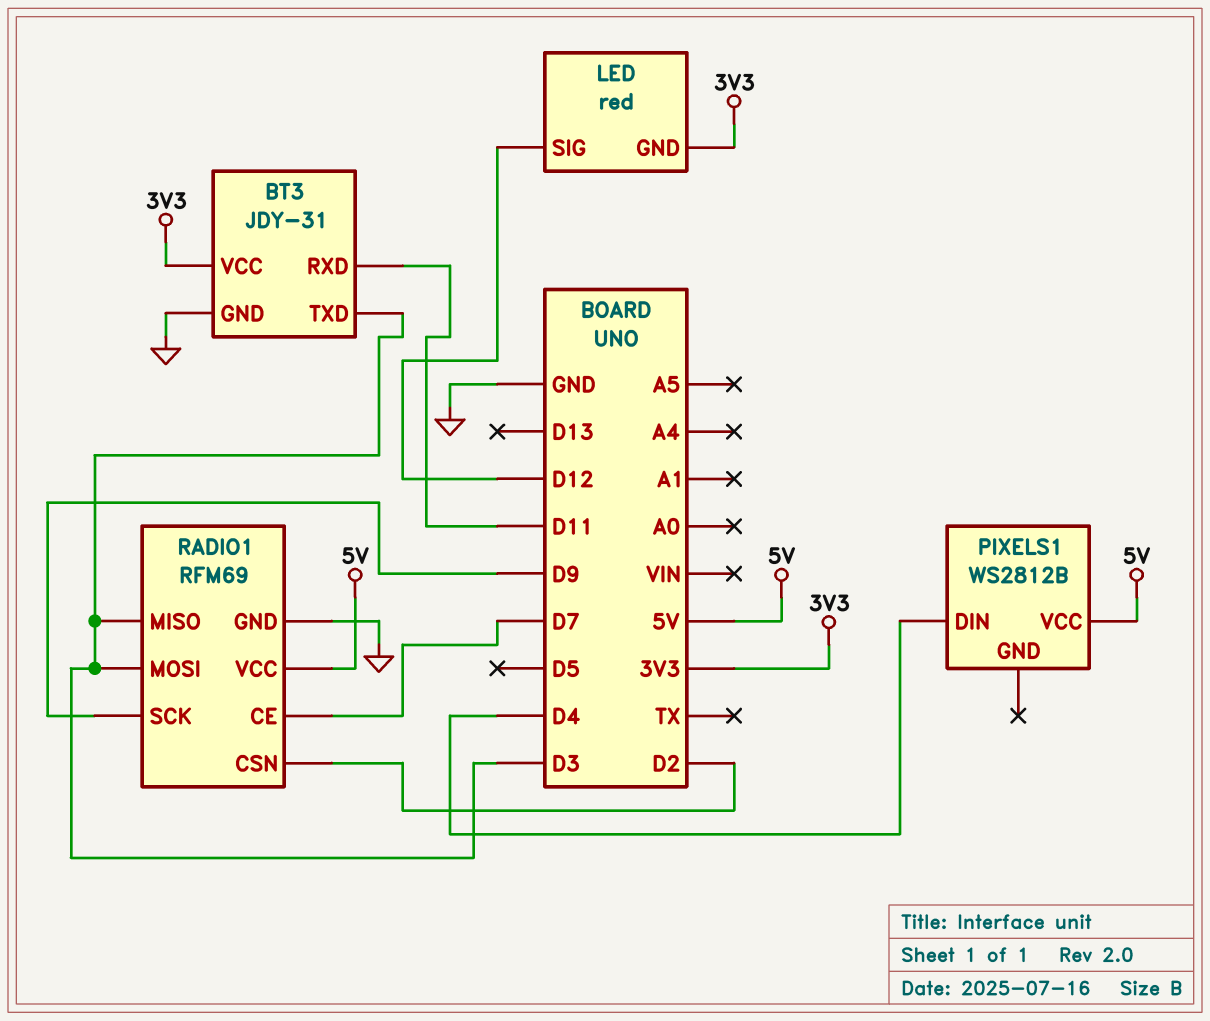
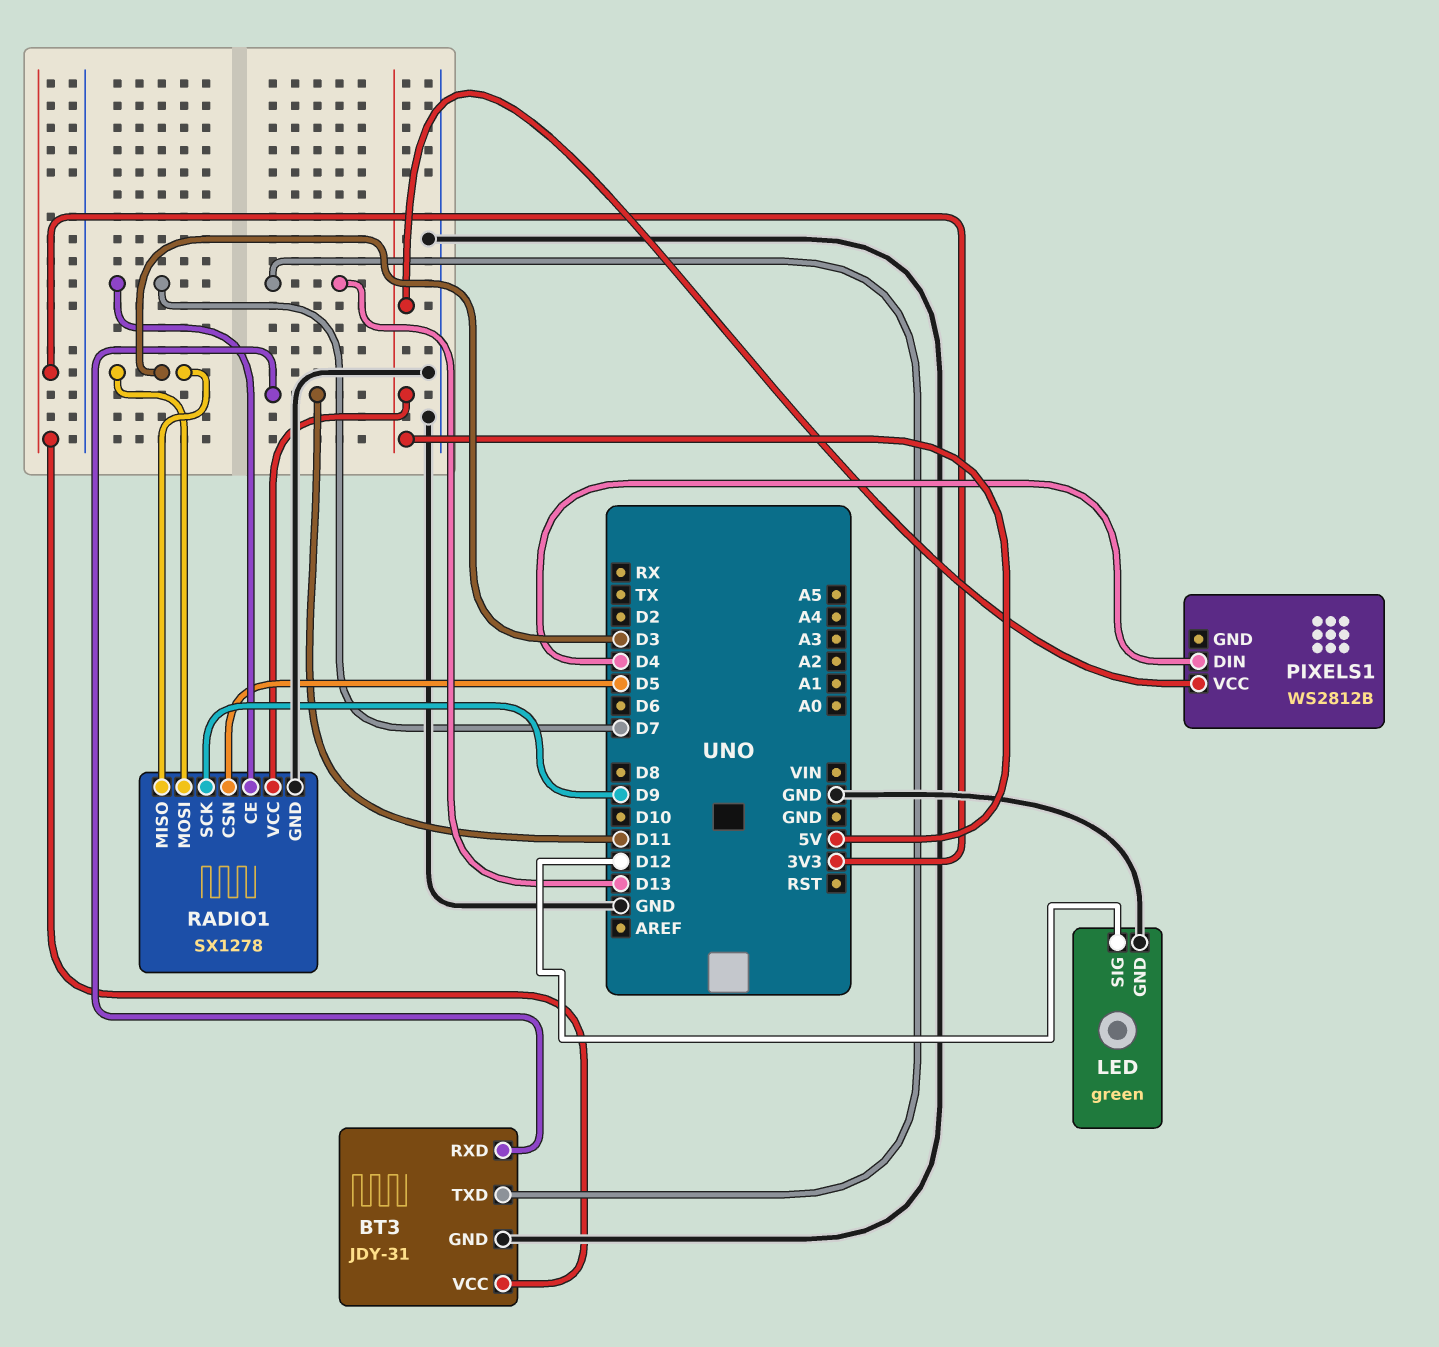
BT3 pin TXD: D3 -> D13
LED: red -> green
LED pin GND: 3V3 -> GND
RADIO1: RFM69 -> SX1278
RADIO1 pin CSN: D2 -> D5

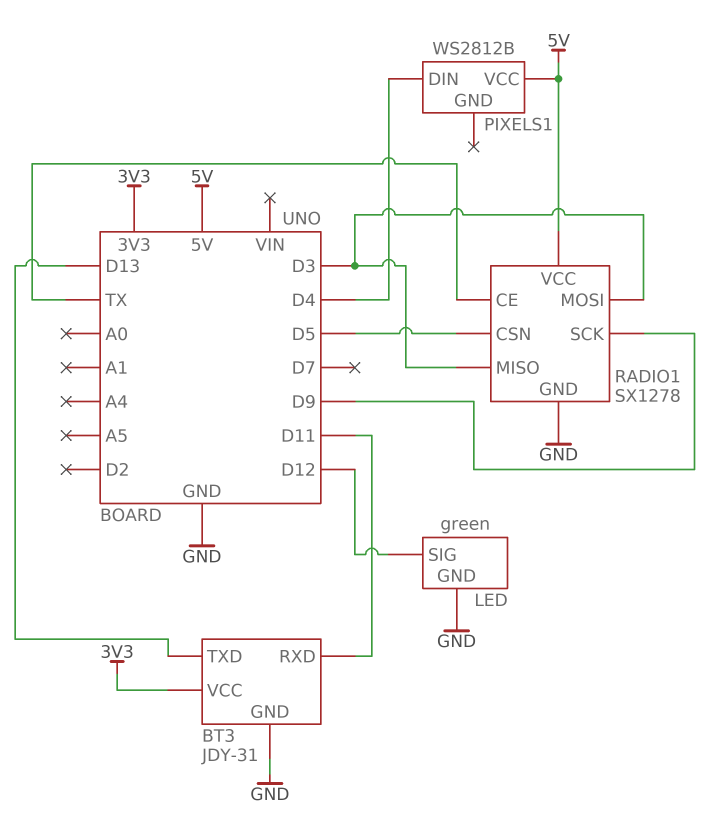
RADIO1 pin CE: D7 -> TX

